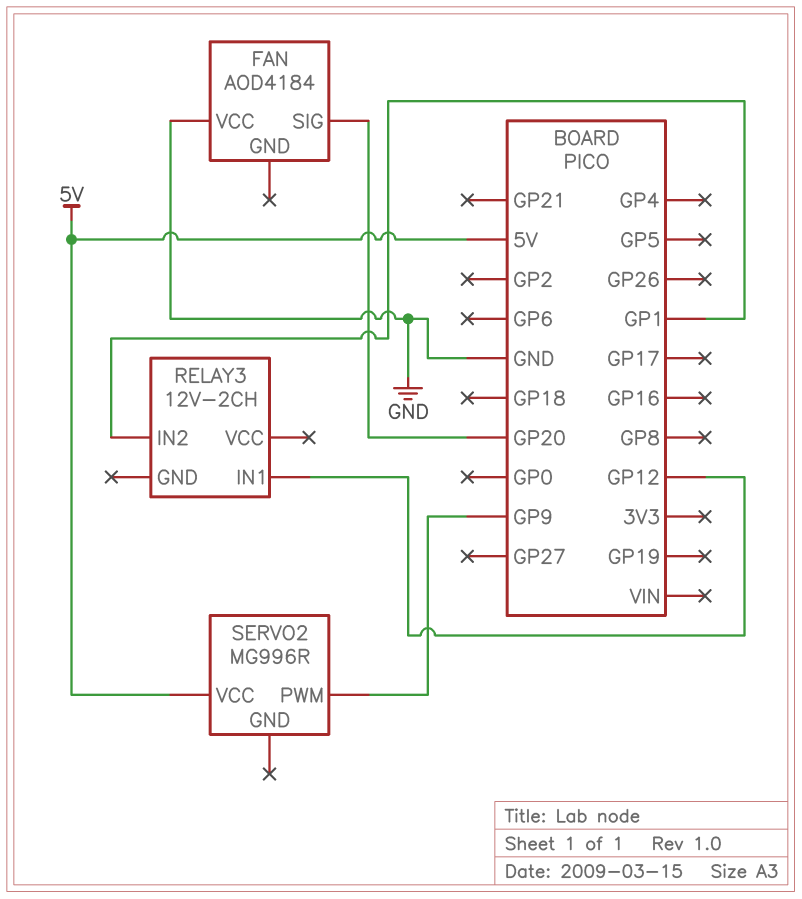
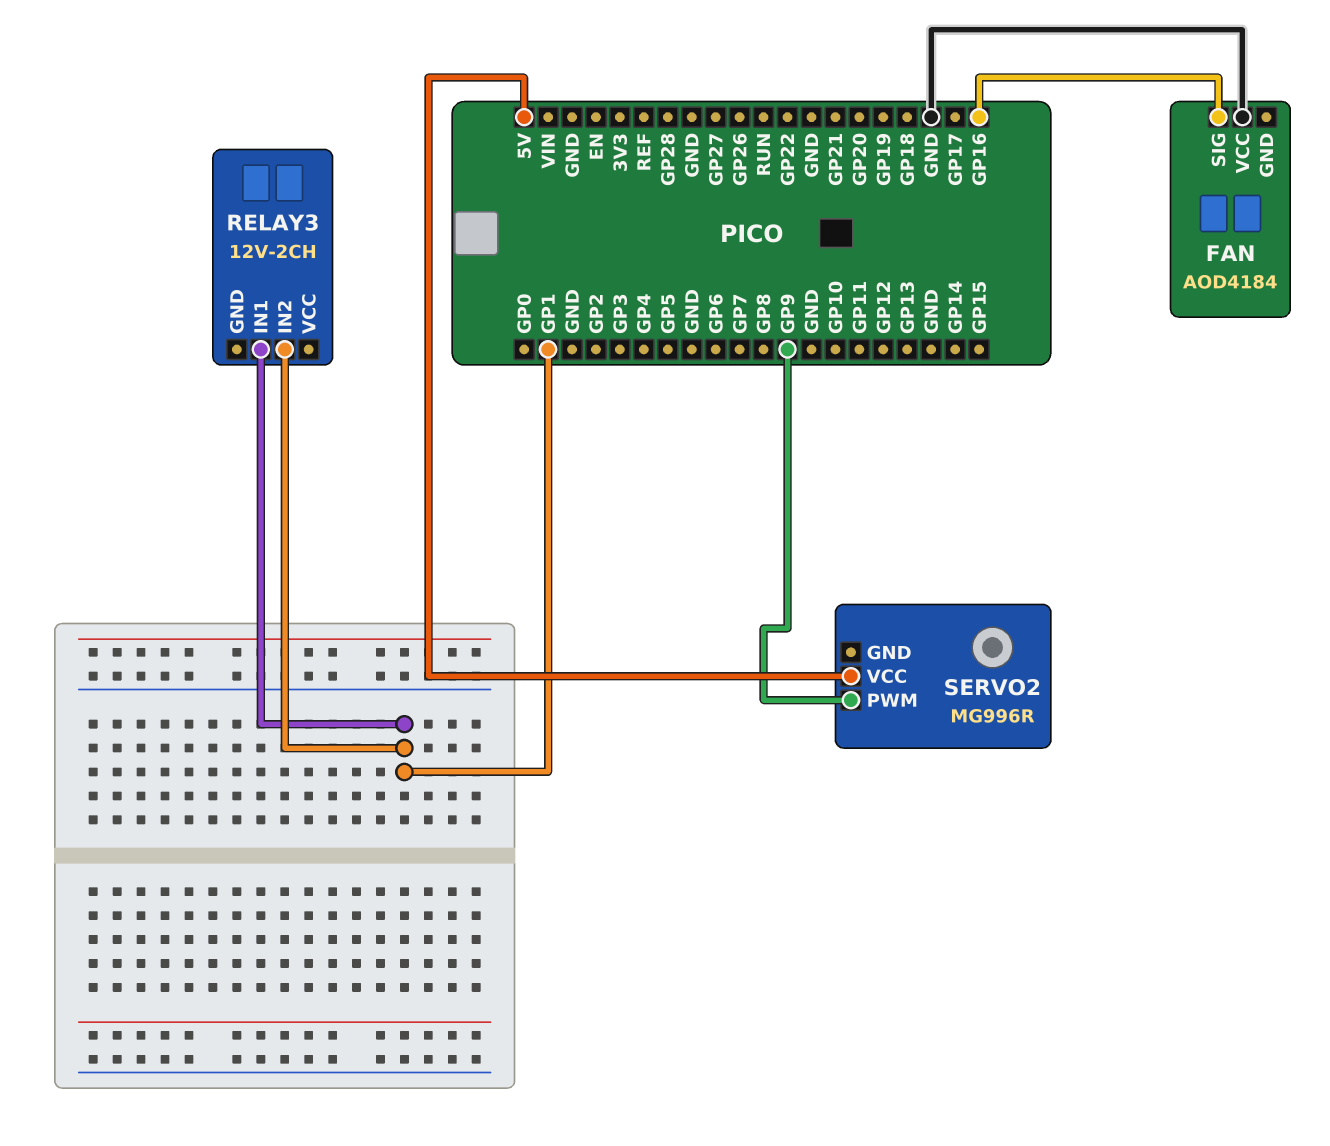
FAN pin SIG: GP20 -> GP16
RELAY3 pin IN1: GP12 -> GP1

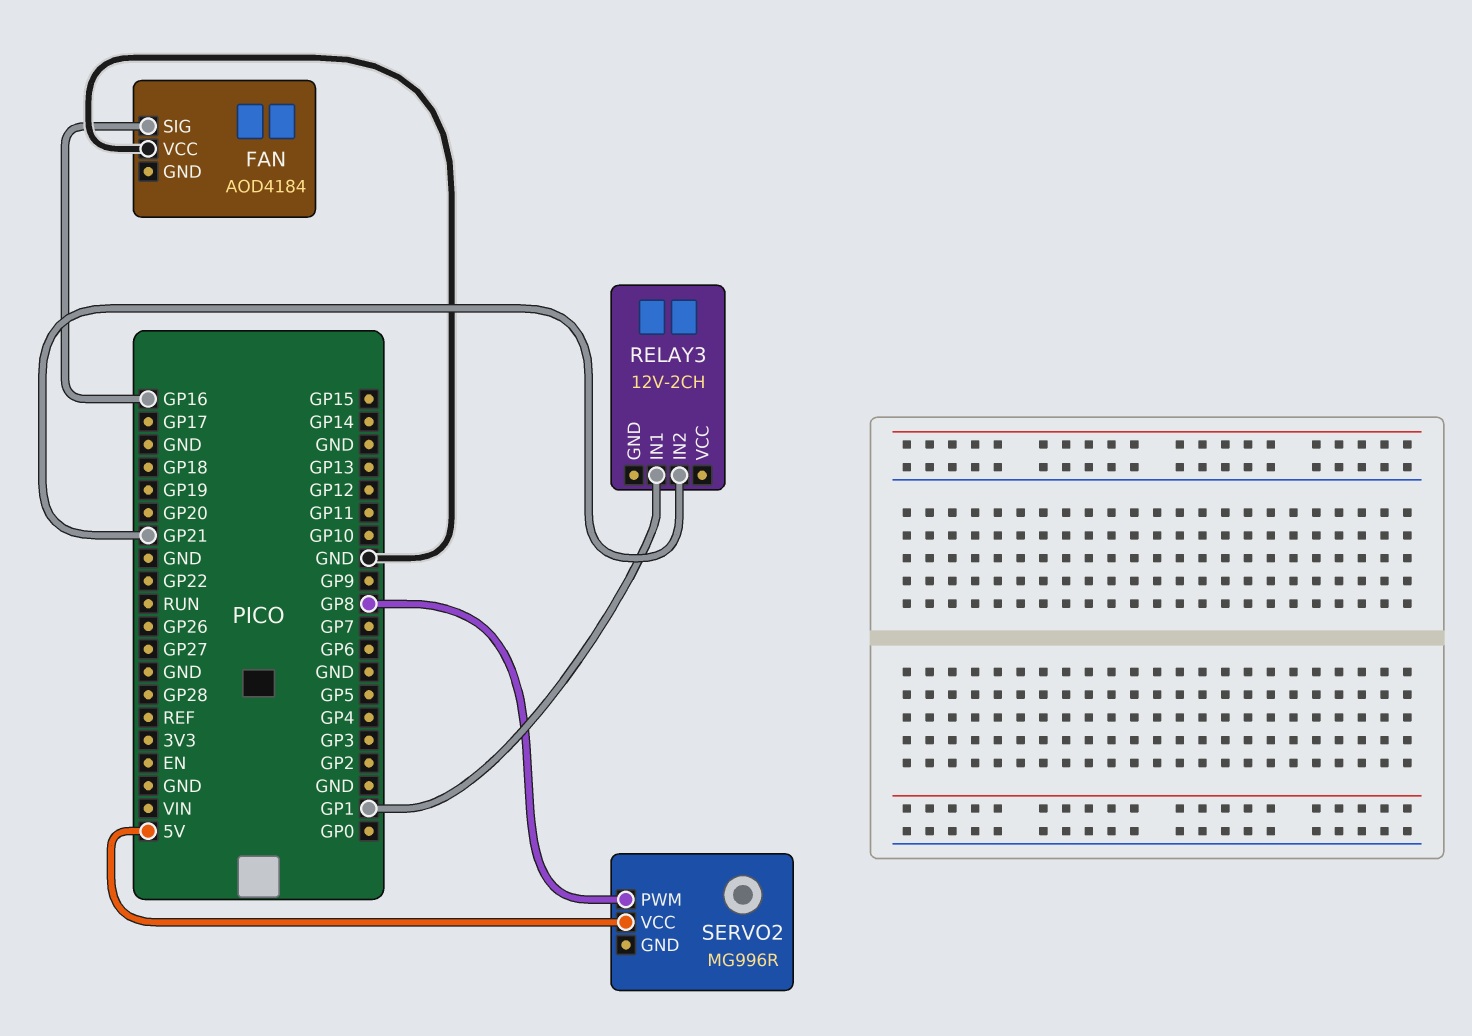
RELAY3 pin IN2: GP1 -> GP21
SERVO2 pin PWM: GP9 -> GP8

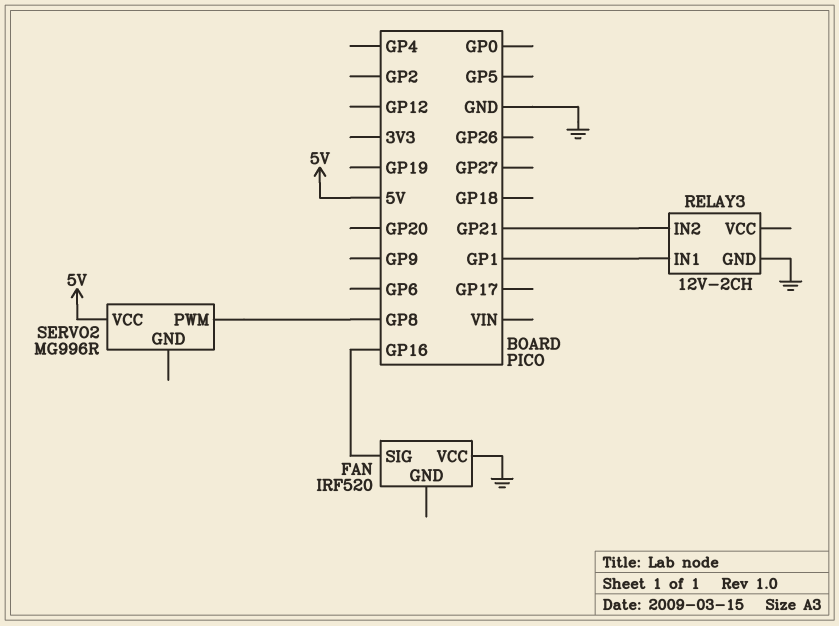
FAN: AOD4184 -> IRF520
RELAY3 pin GND: none -> GND

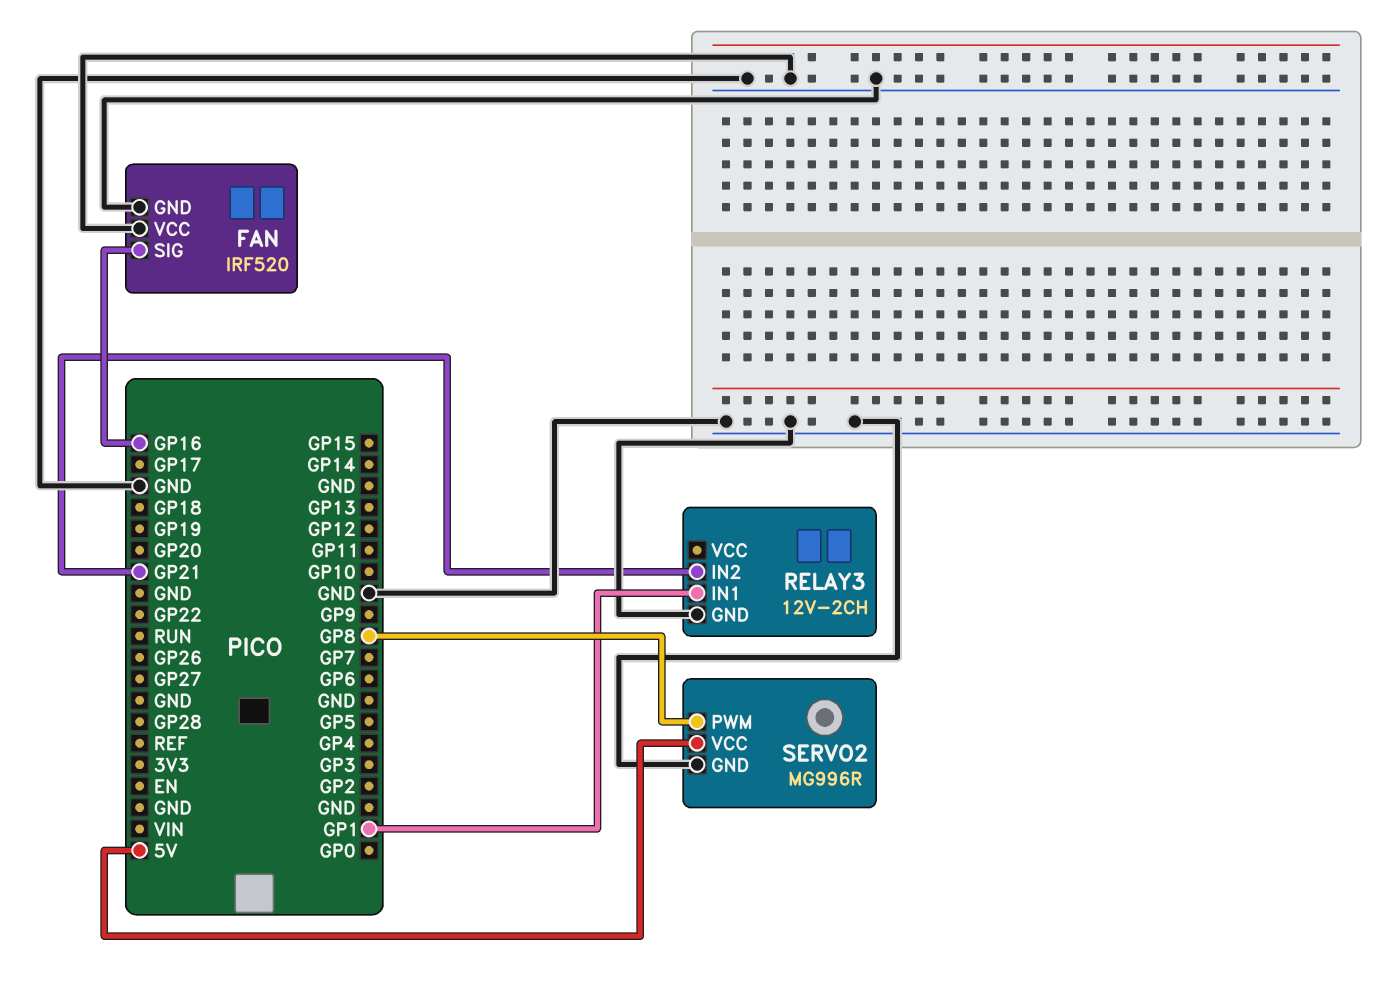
FAN pin GND: none -> GND
SERVO2 pin GND: none -> GND

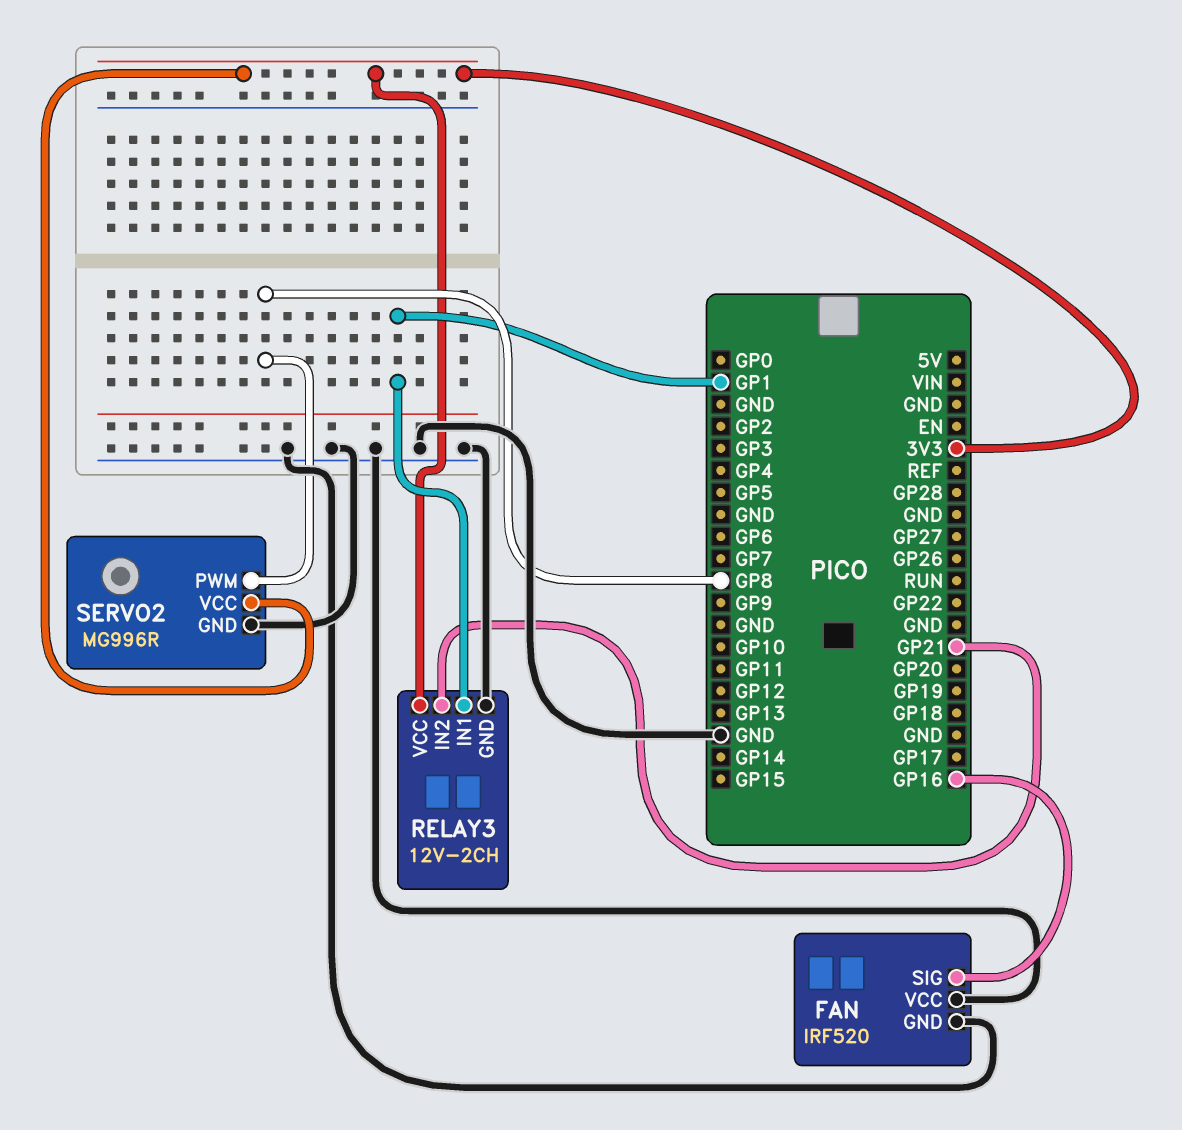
RELAY3 pin VCC: none -> 3V3
SERVO2 pin VCC: 5V -> 3V3

